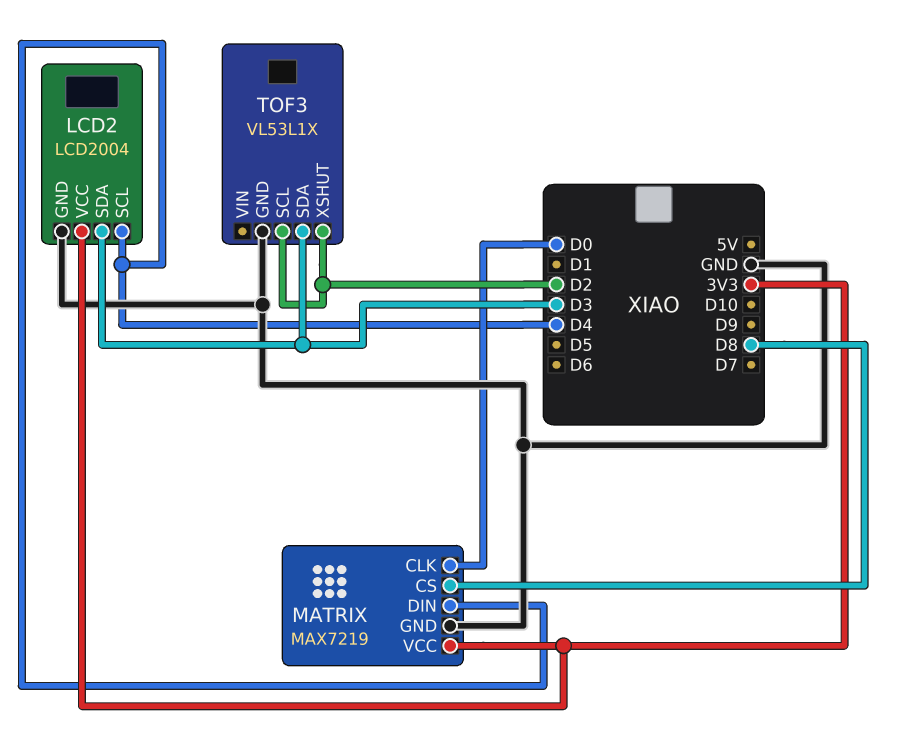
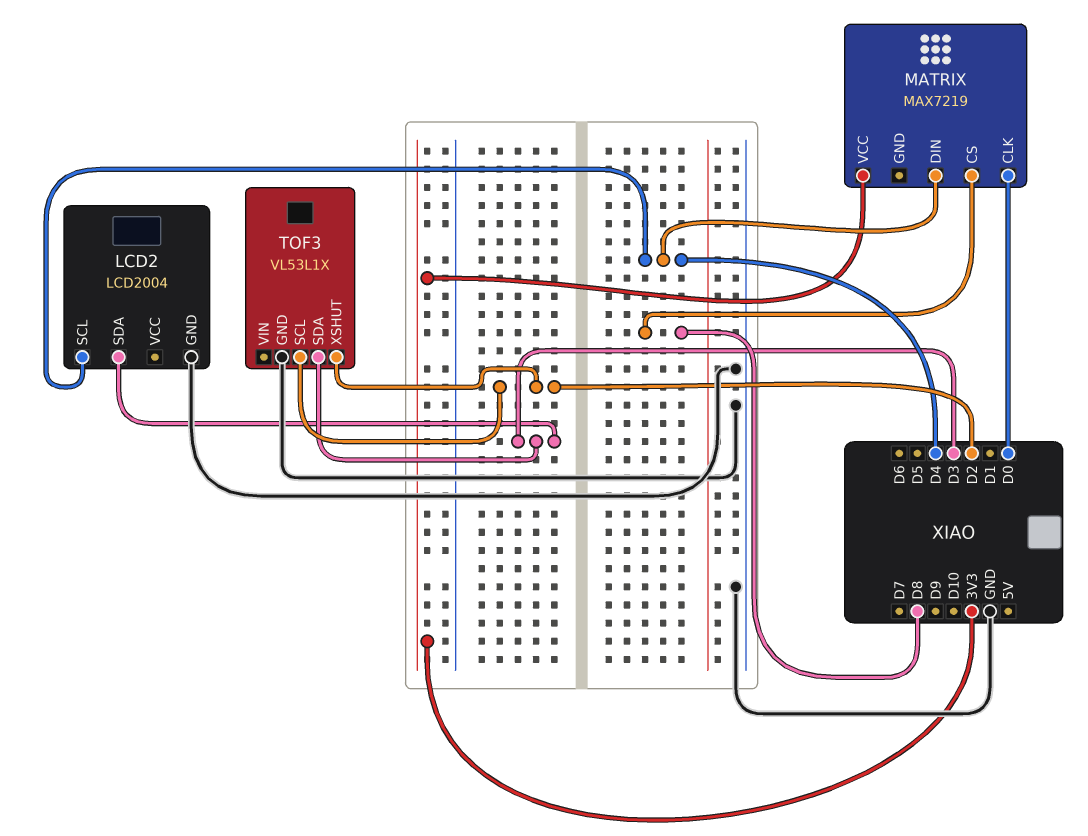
LCD2 pin VCC: 3V3 -> none
MATRIX pin GND: GND -> none

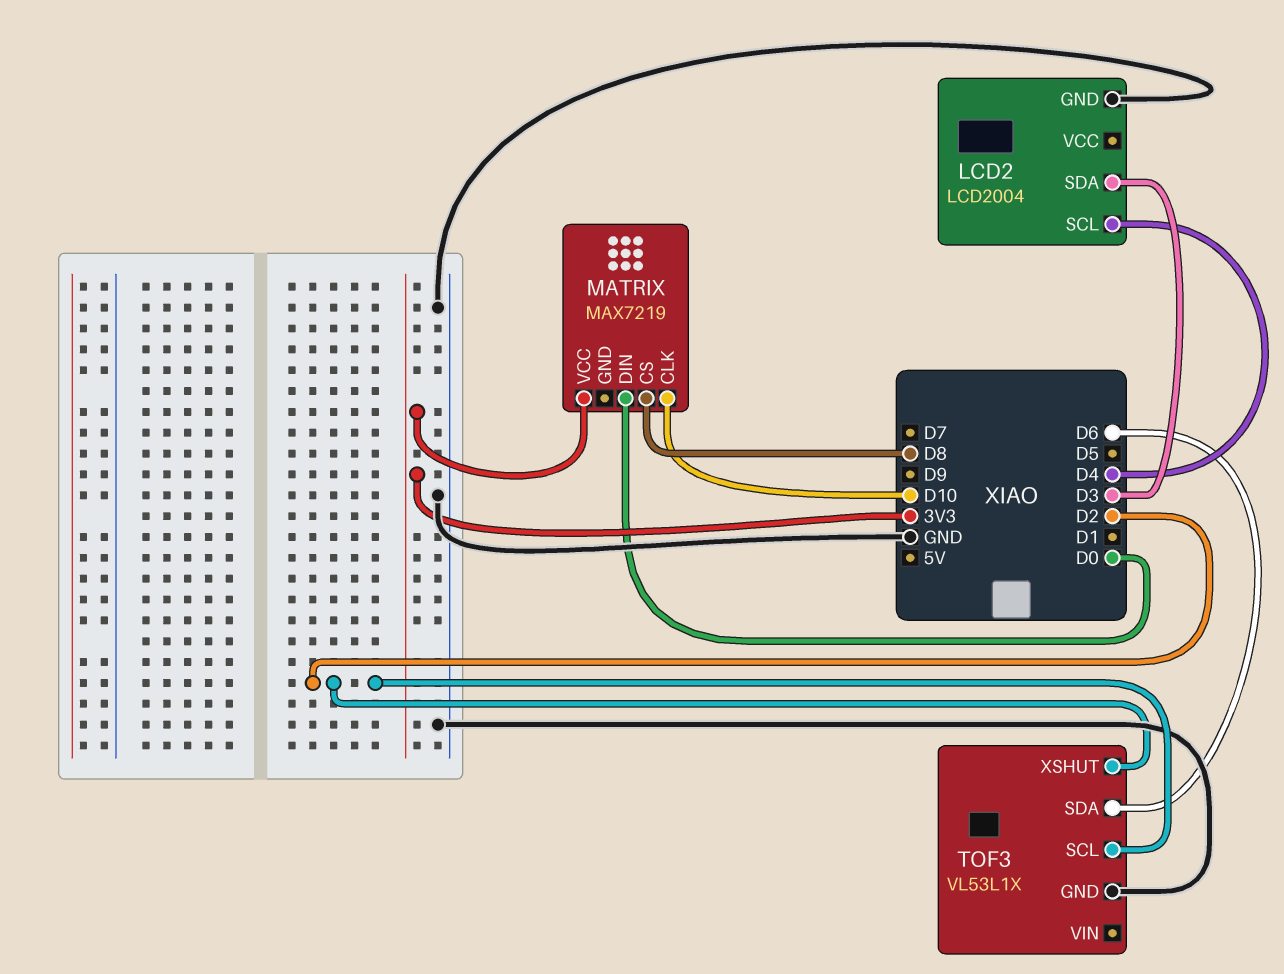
MATRIX pin CLK: D0 -> D10
MATRIX pin DIN: D4 -> D0
TOF3 pin SDA: D3 -> D6

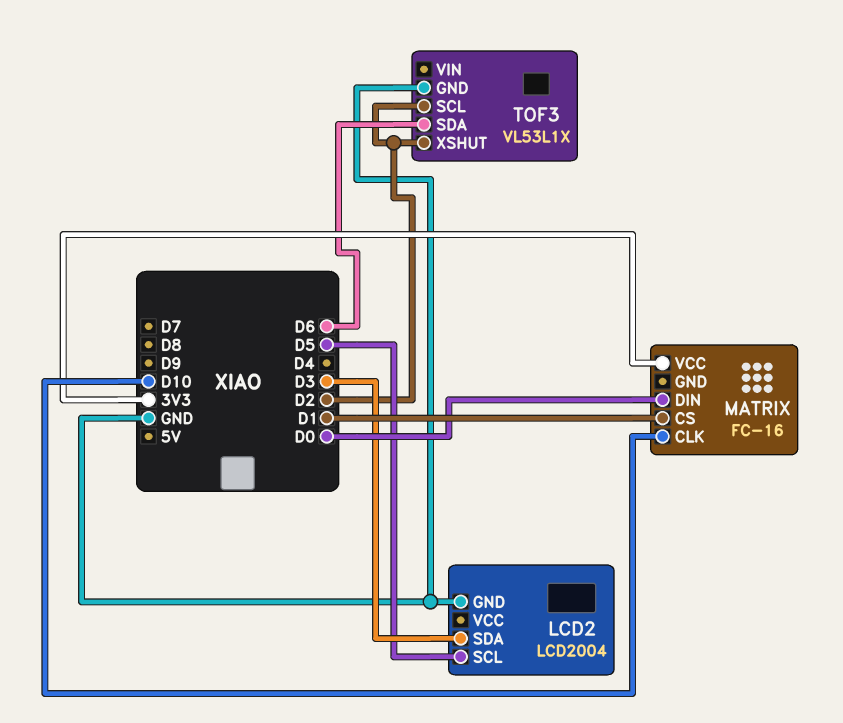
LCD2 pin SCL: D4 -> D5
MATRIX: MAX7219 -> FC-16
MATRIX pin CS: D8 -> D1

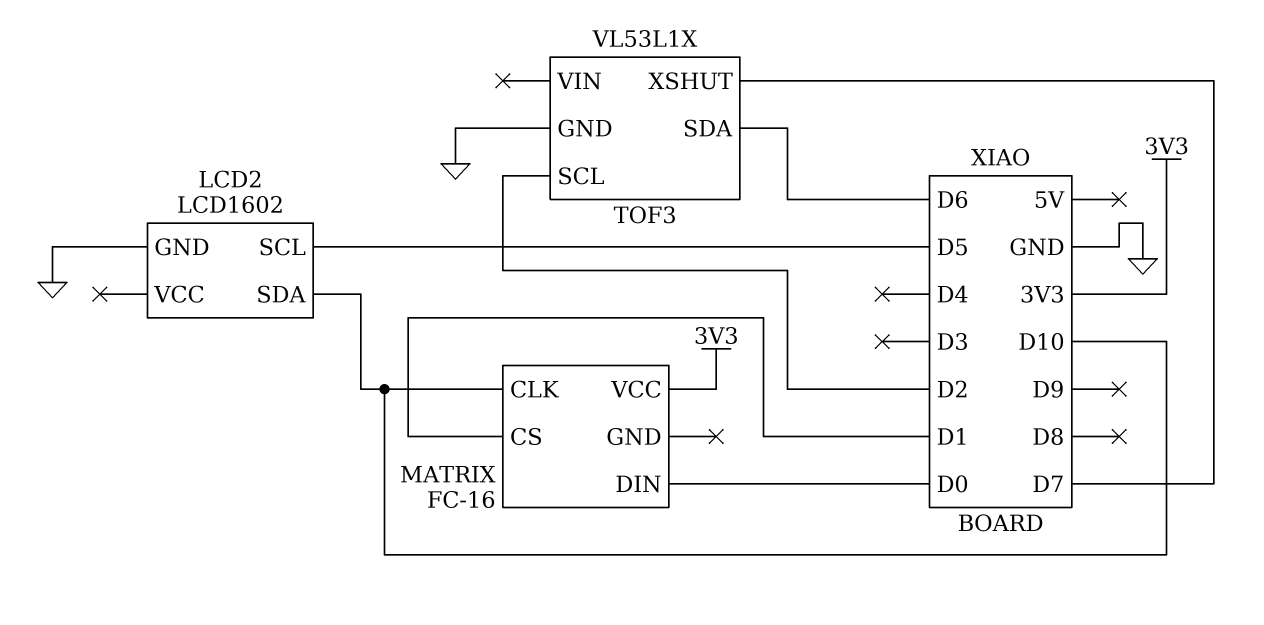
LCD2: LCD2004 -> LCD1602
LCD2 pin SDA: D3 -> D10
TOF3 pin XSHUT: D2 -> D7

